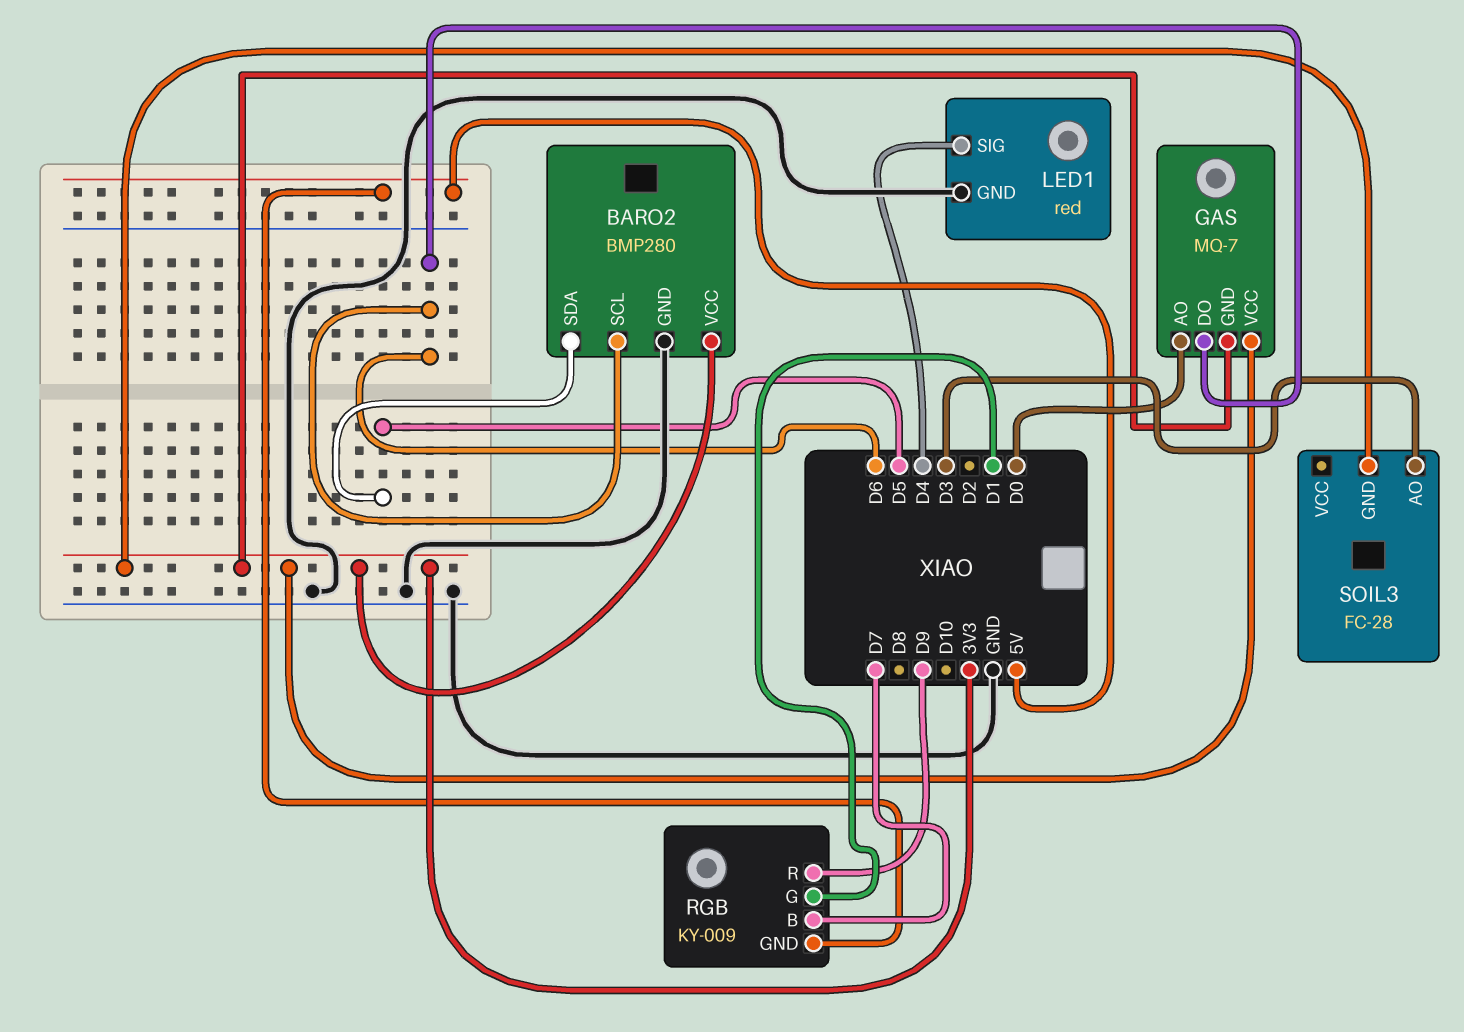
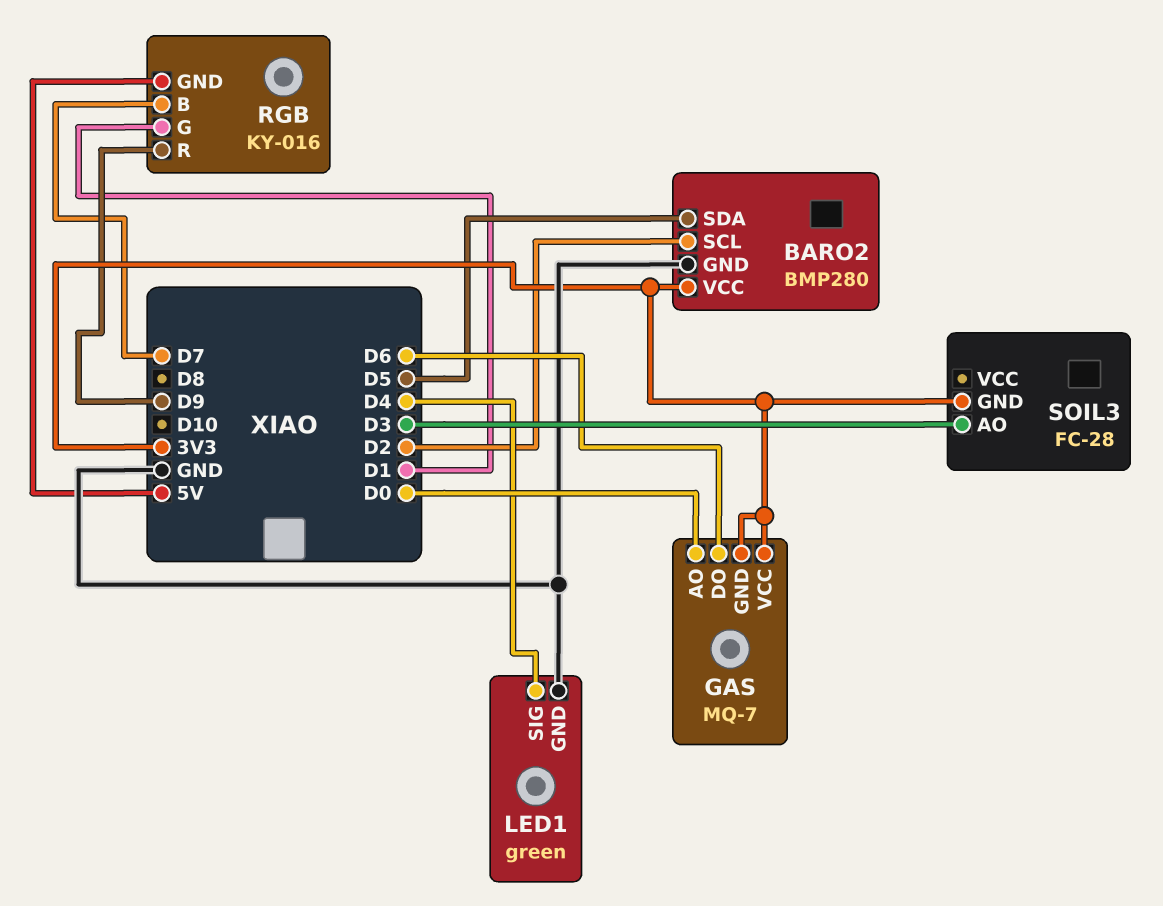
BARO2 pin SCL: D6 -> D2
LED1: red -> green
RGB: KY-009 -> KY-016

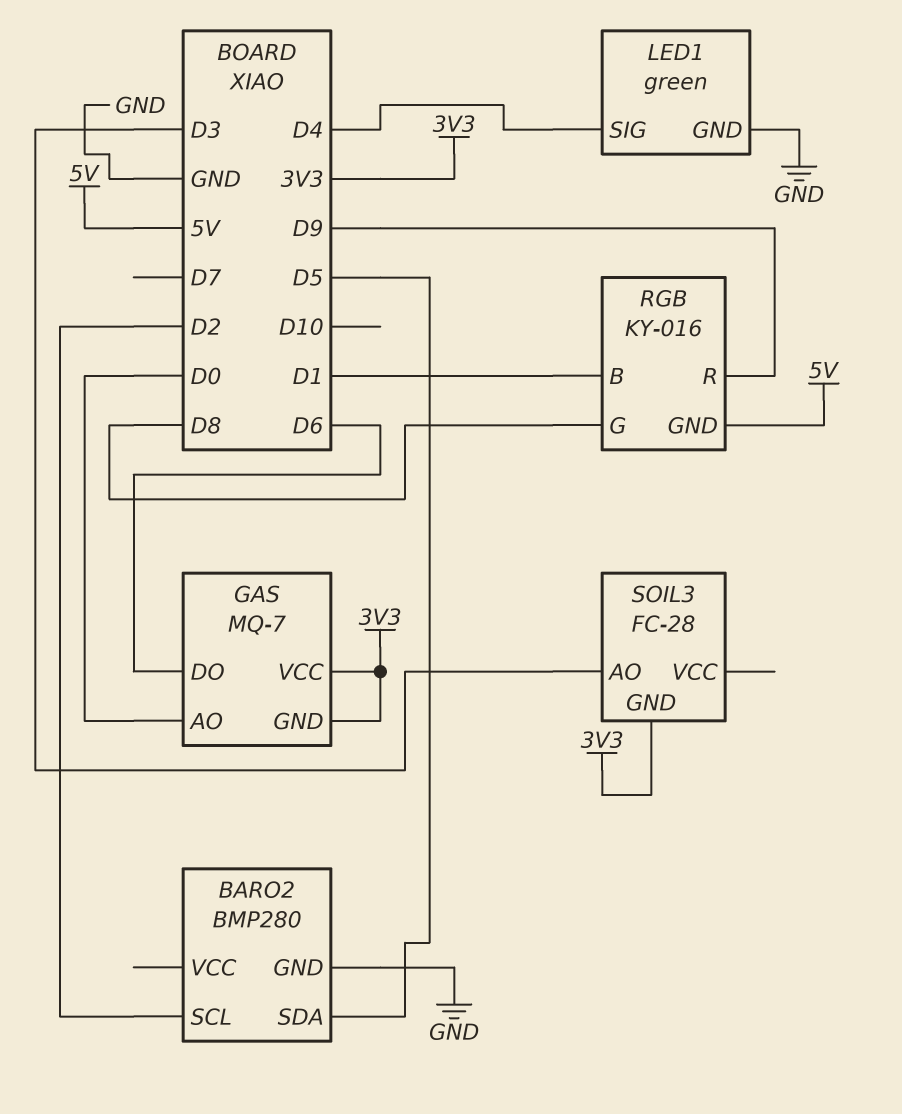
BARO2 pin VCC: 3V3 -> none
RGB pin B: D7 -> D1
RGB pin G: D1 -> D8

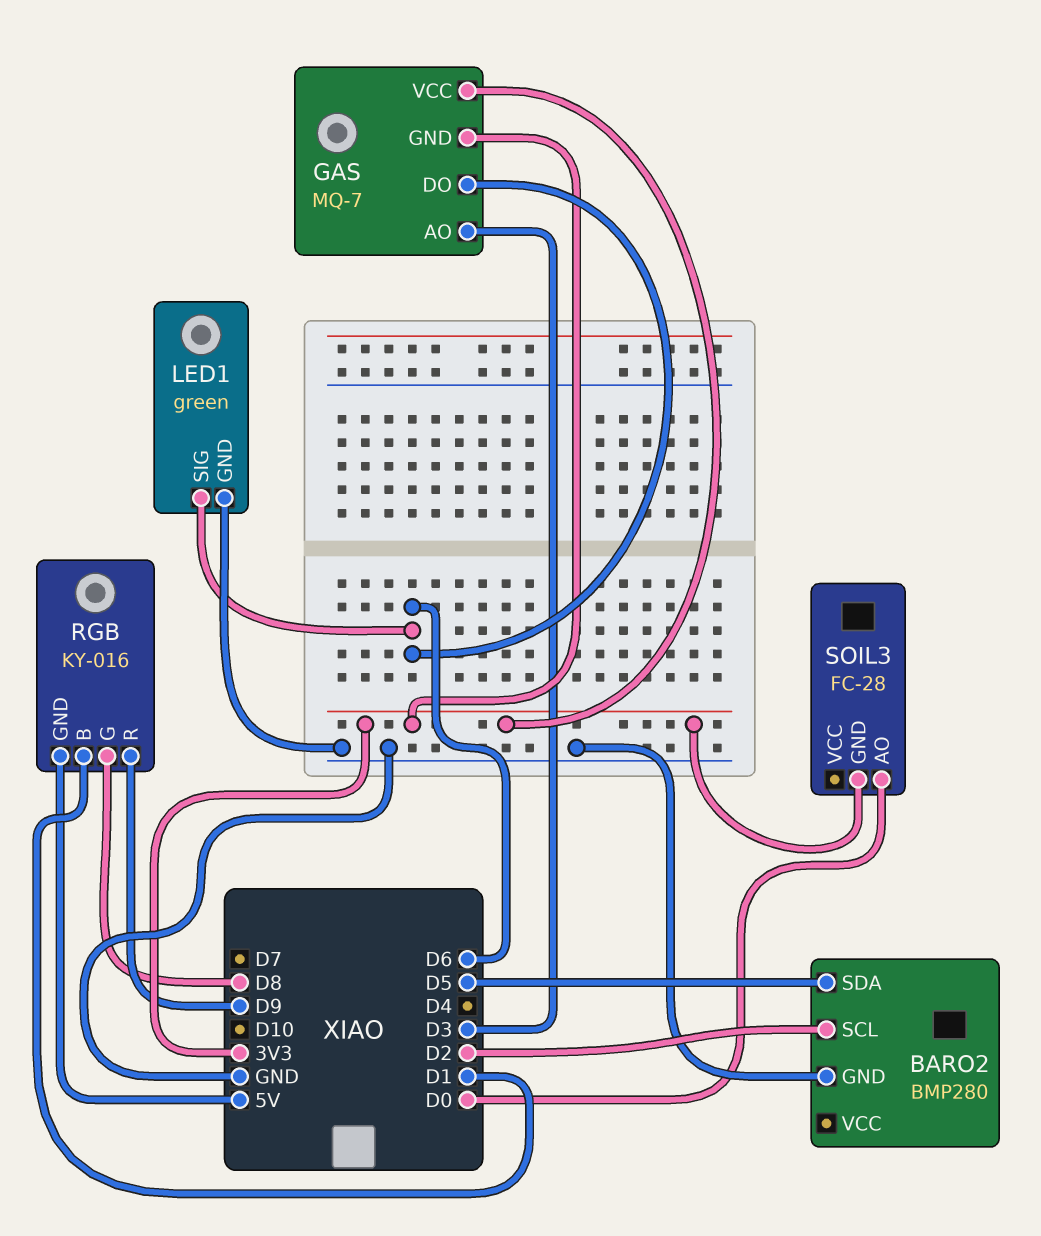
GAS pin AO: D0 -> D3
LED1 pin SIG: D4 -> D6
SOIL3 pin AO: D3 -> D0

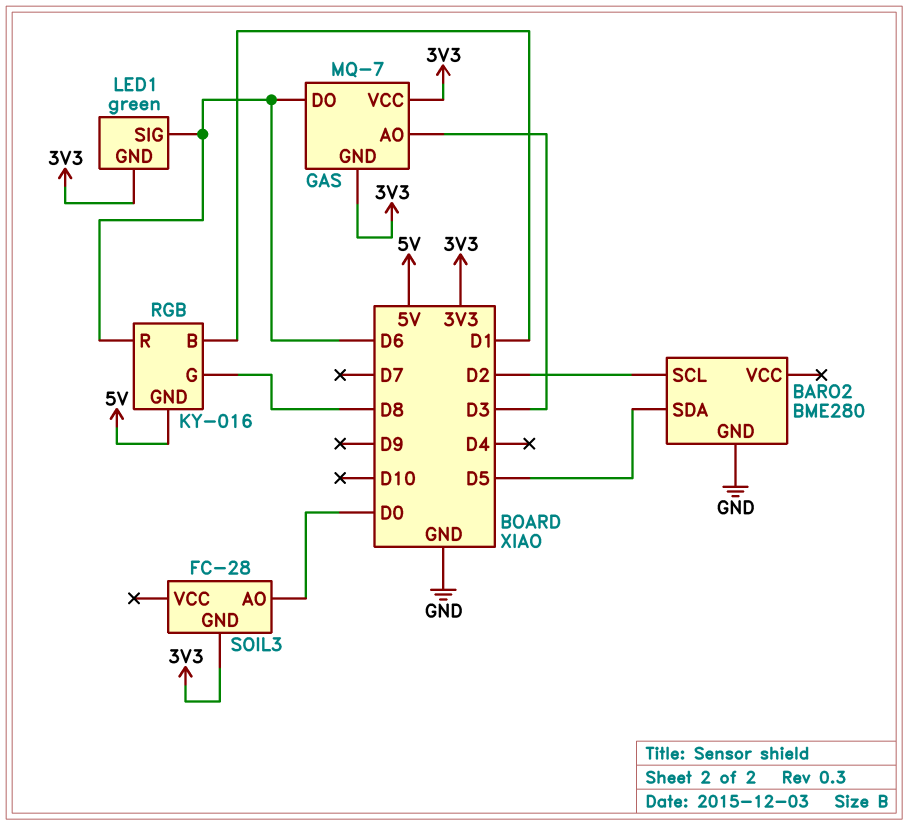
BARO2: BMP280 -> BME280
LED1 pin GND: GND -> 3V3
RGB pin R: D9 -> D6

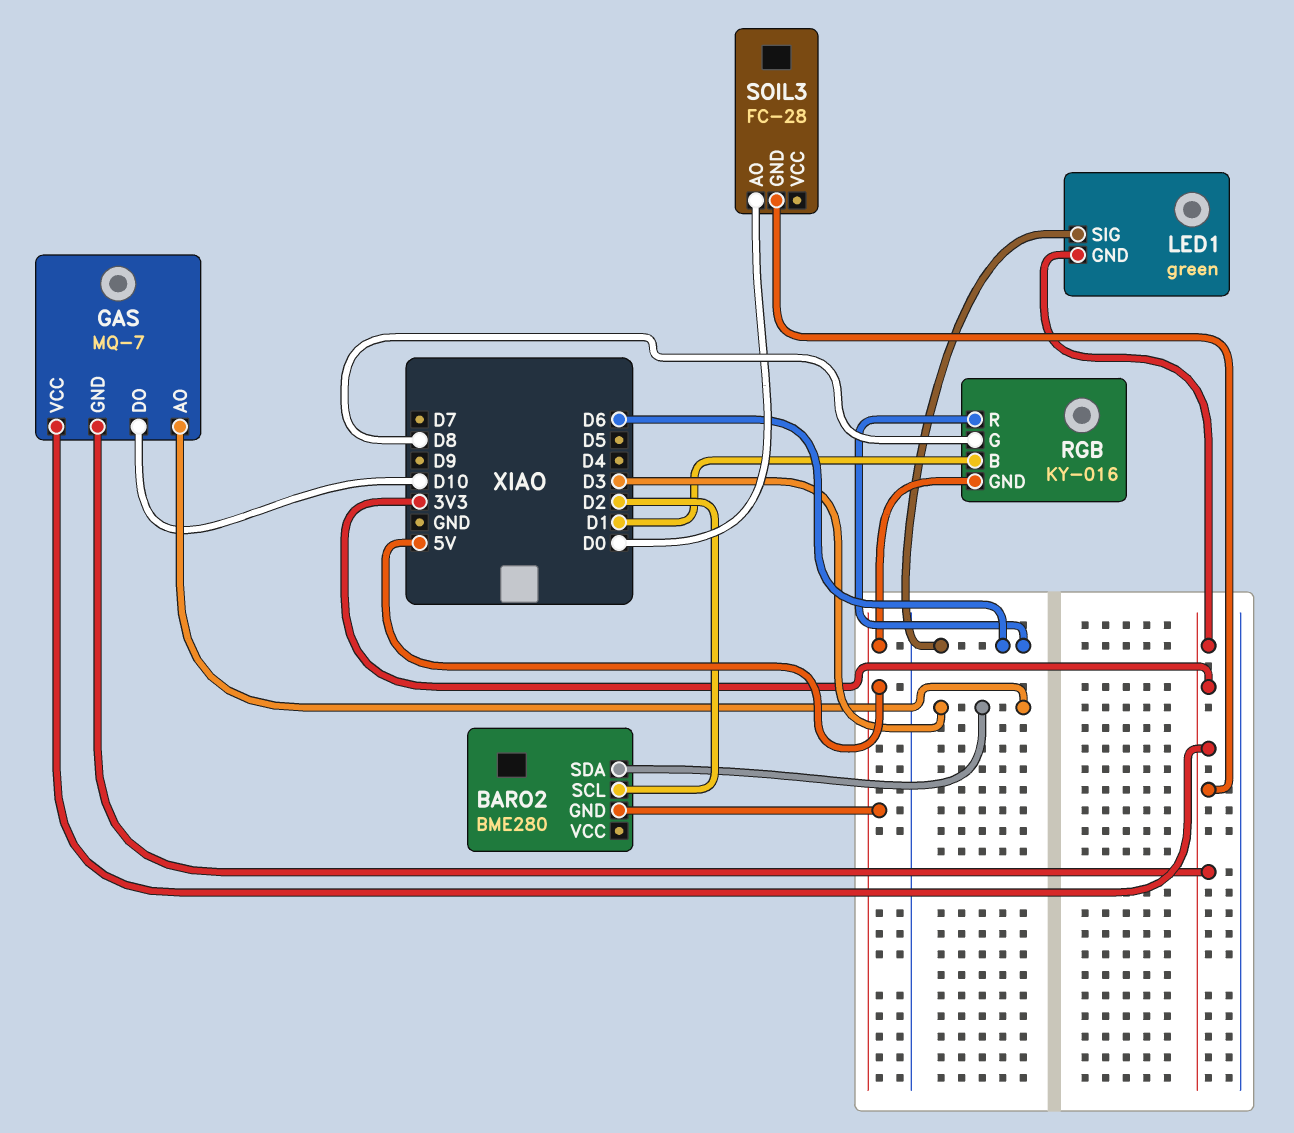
BARO2 pin GND: GND -> 5V
BARO2 pin SDA: D5 -> D3
GAS pin DO: D6 -> D10

